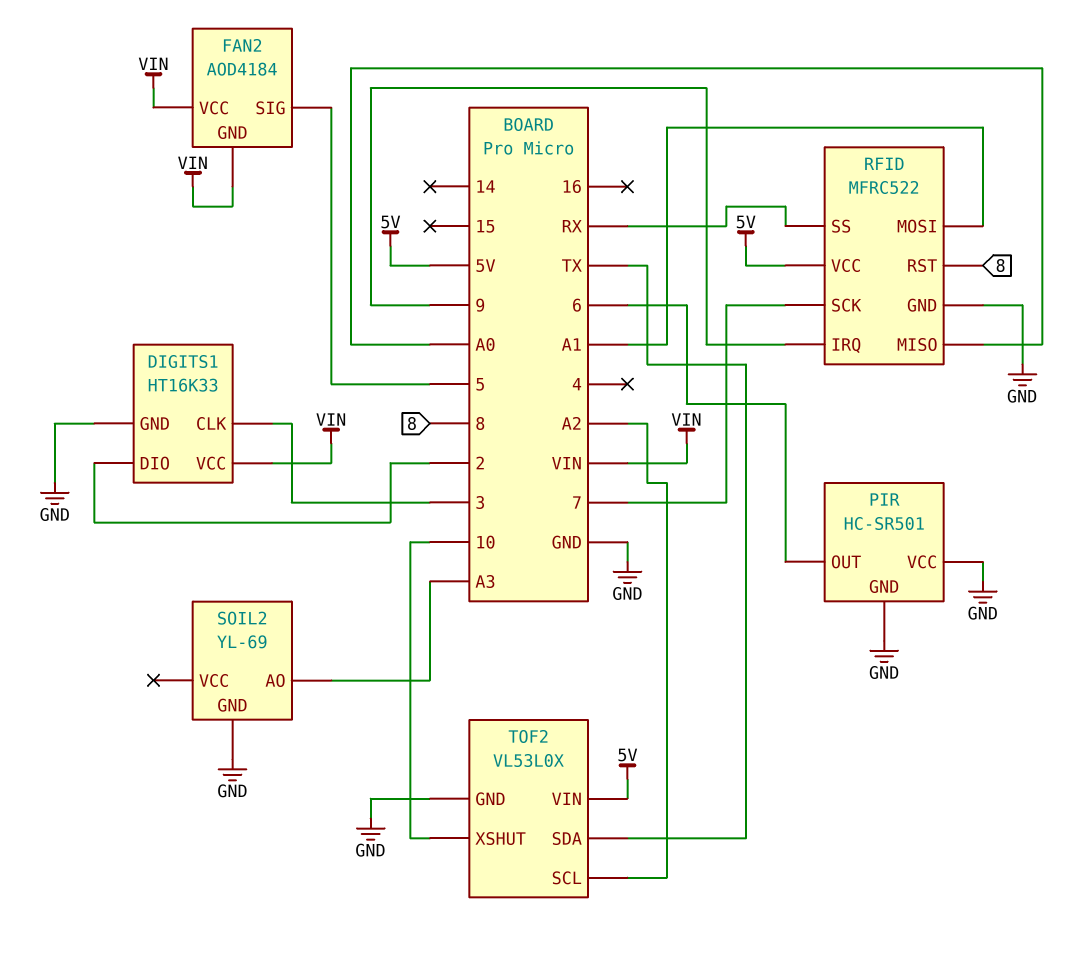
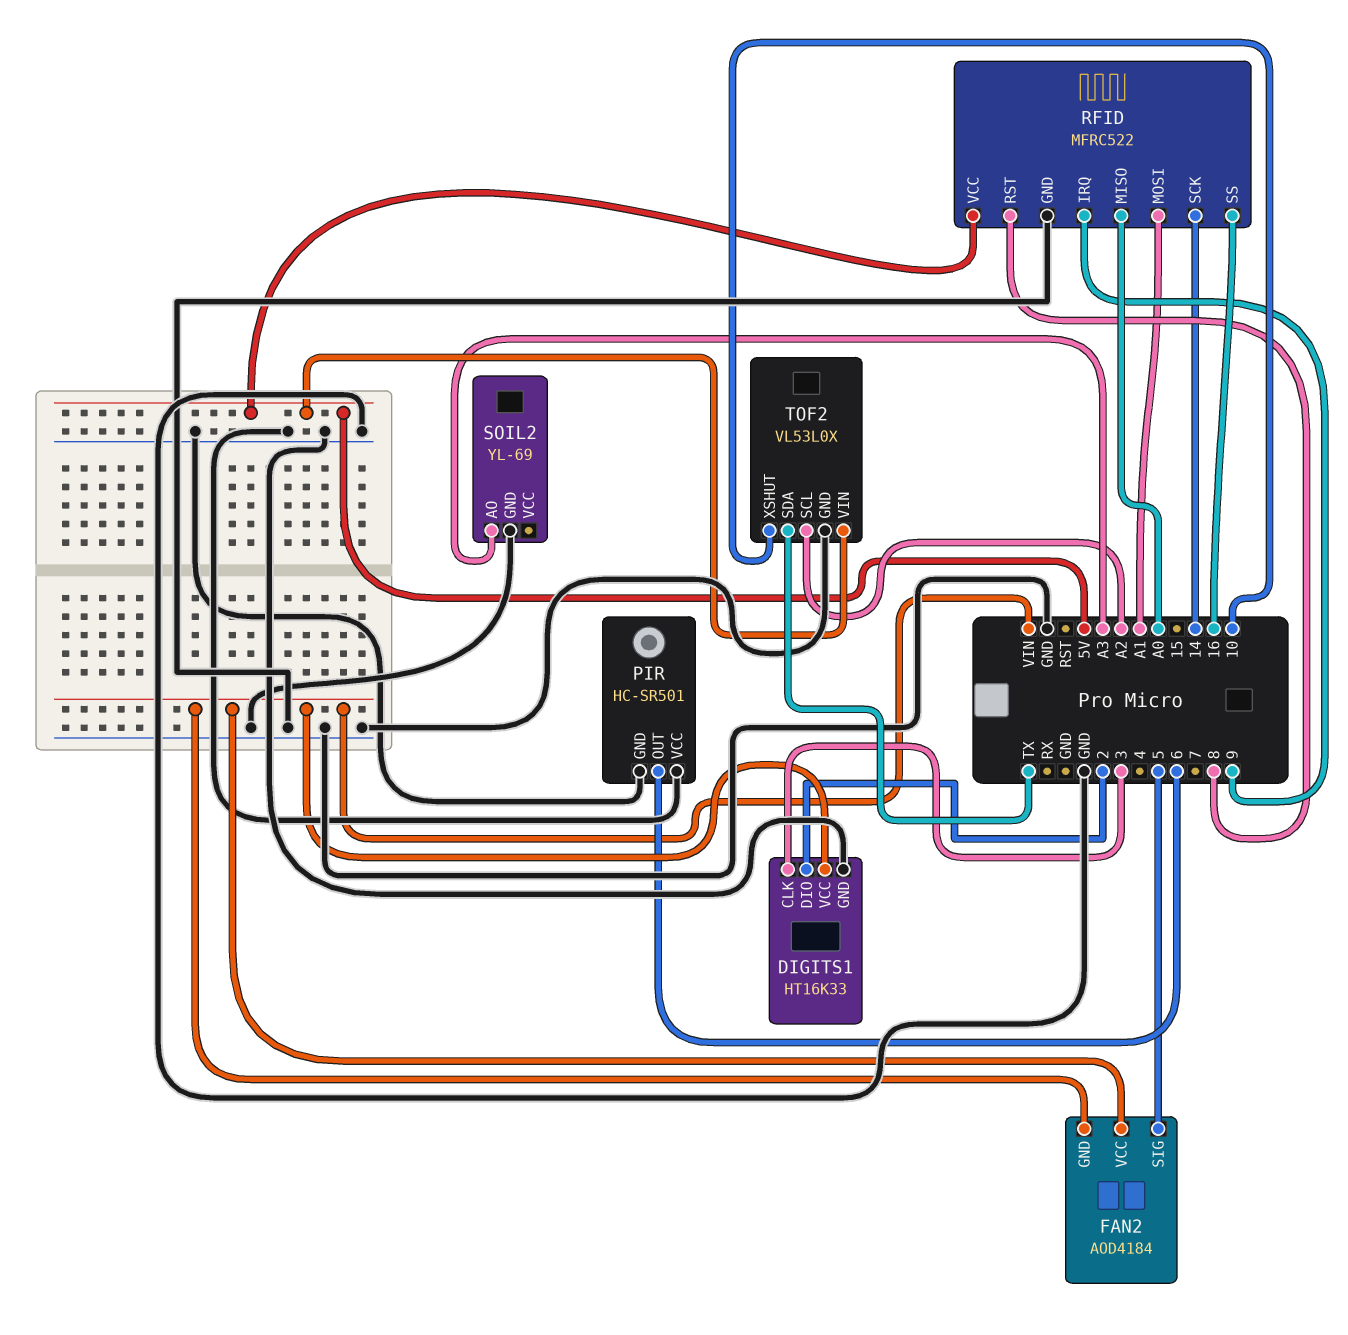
RFID pin SCK: 7 -> 14
RFID pin SS: RX -> 16

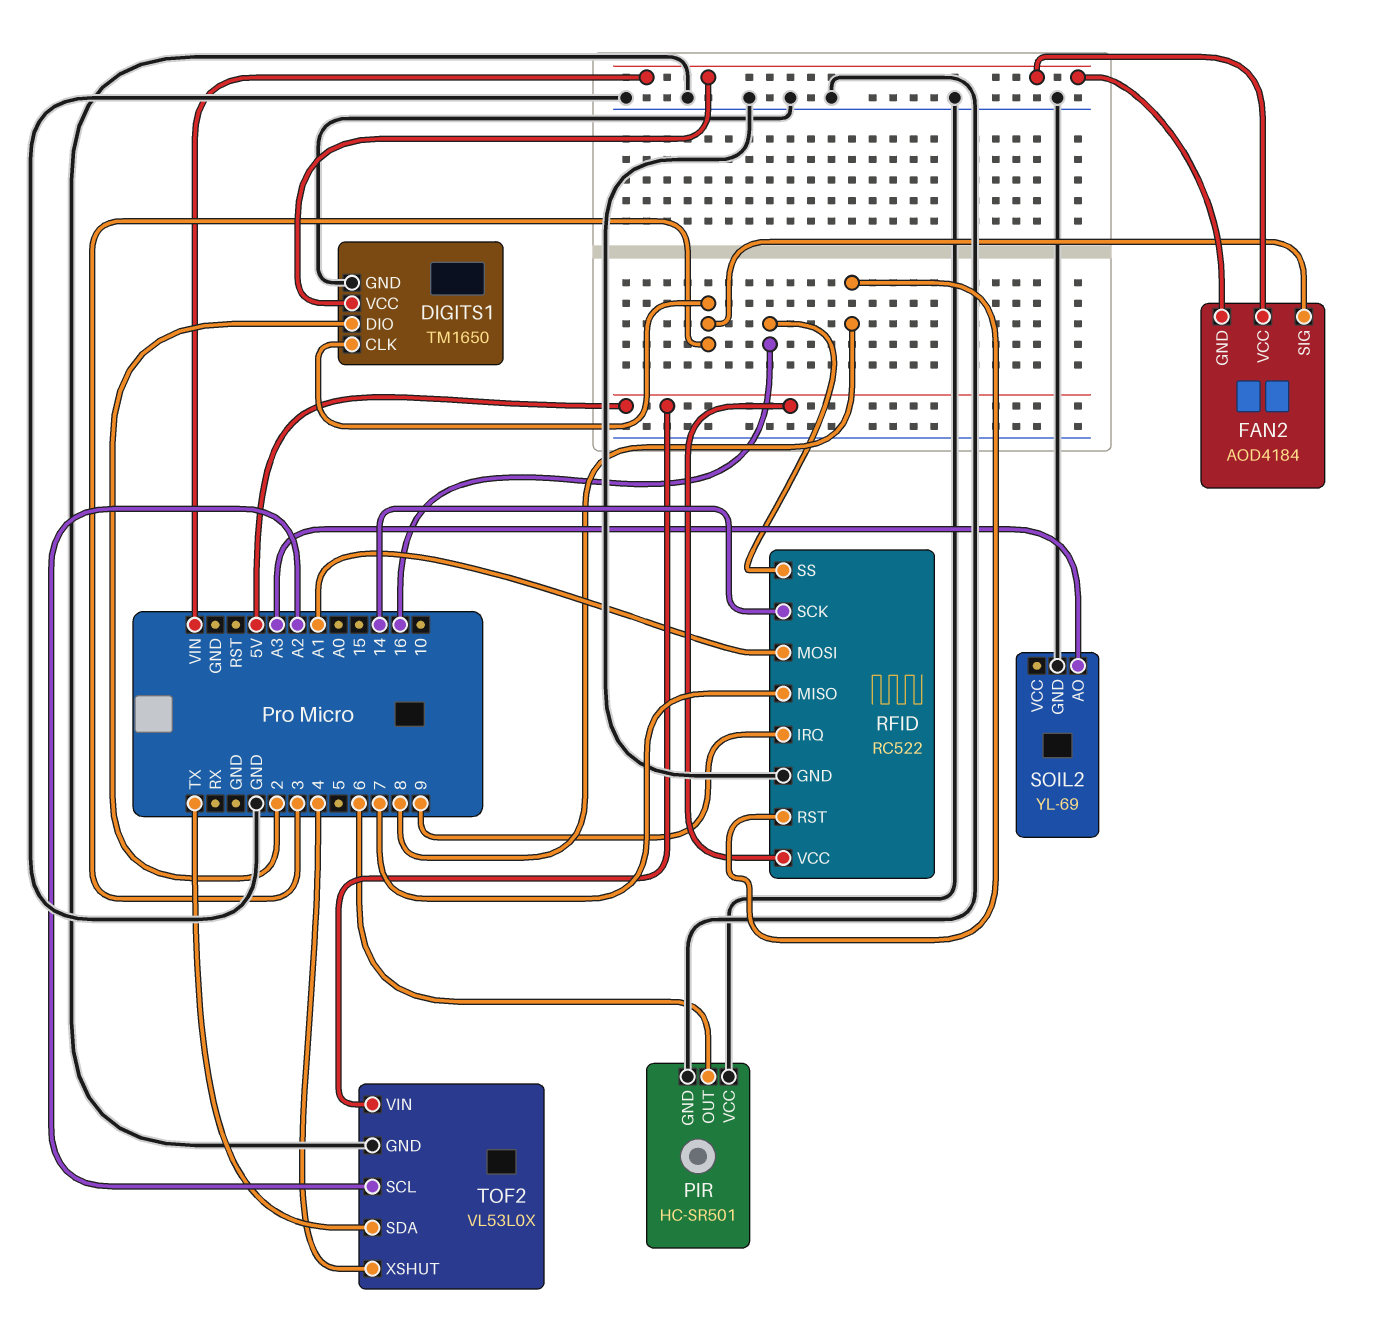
DIGITS1: HT16K33 -> TM1650
FAN2 pin SIG: 5 -> 3
RFID: MFRC522 -> RC522
RFID pin MISO: A0 -> 7
TOF2 pin XSHUT: 10 -> 4

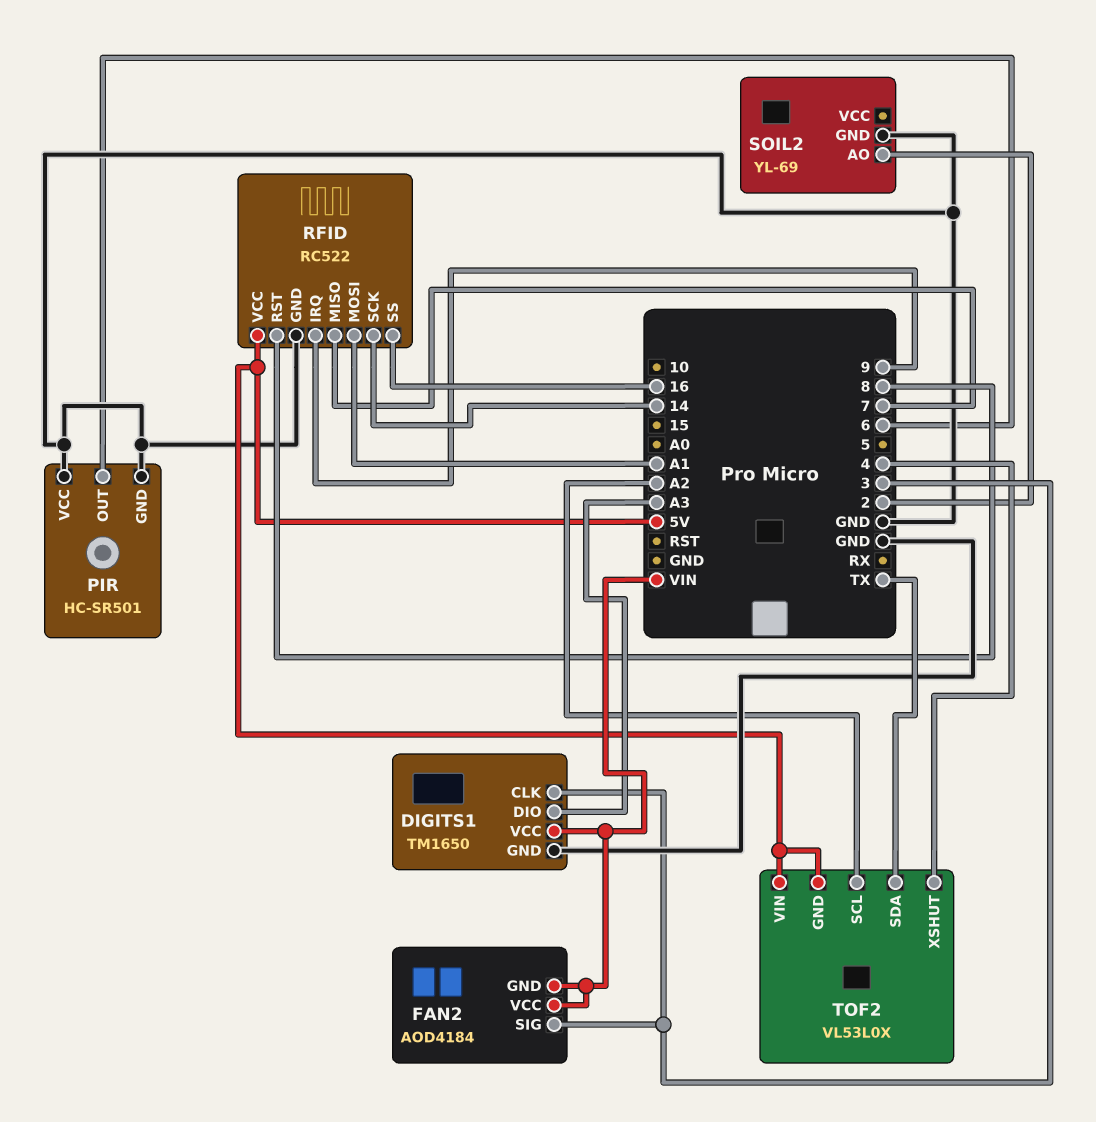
DIGITS1 pin DIO: 2 -> A3
SOIL2 pin AO: A3 -> 2
TOF2 pin GND: GND -> 5V

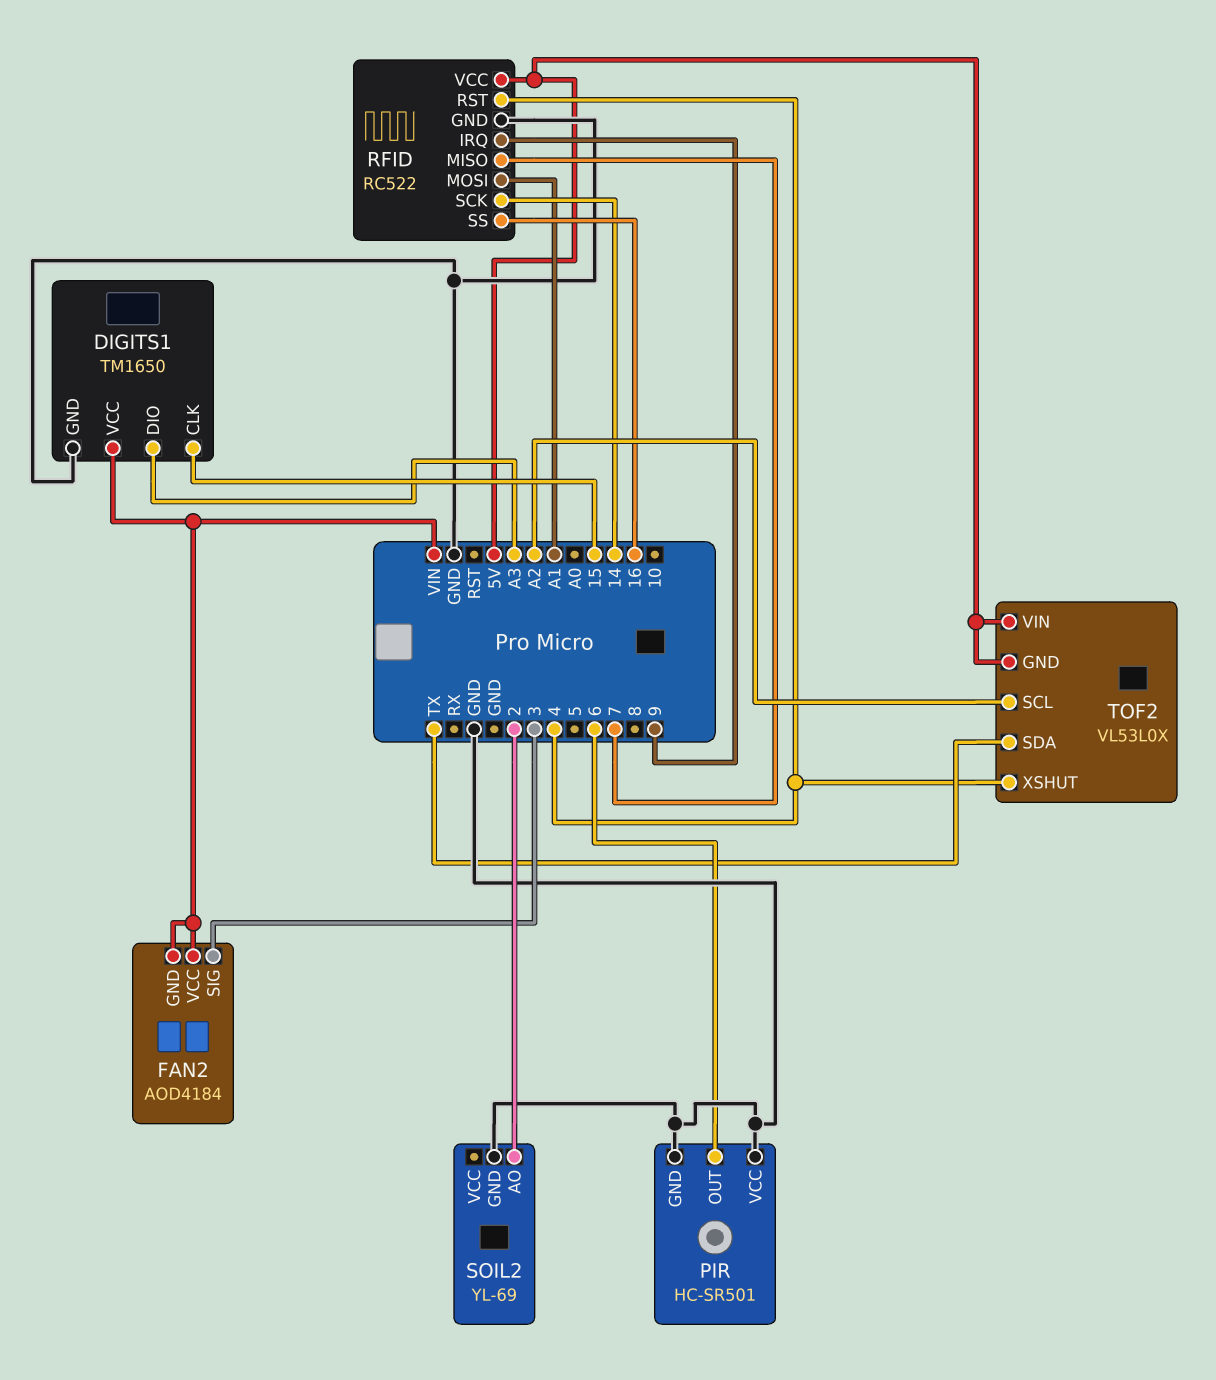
DIGITS1 pin CLK: 3 -> 15
RFID pin RST: 8 -> 4

